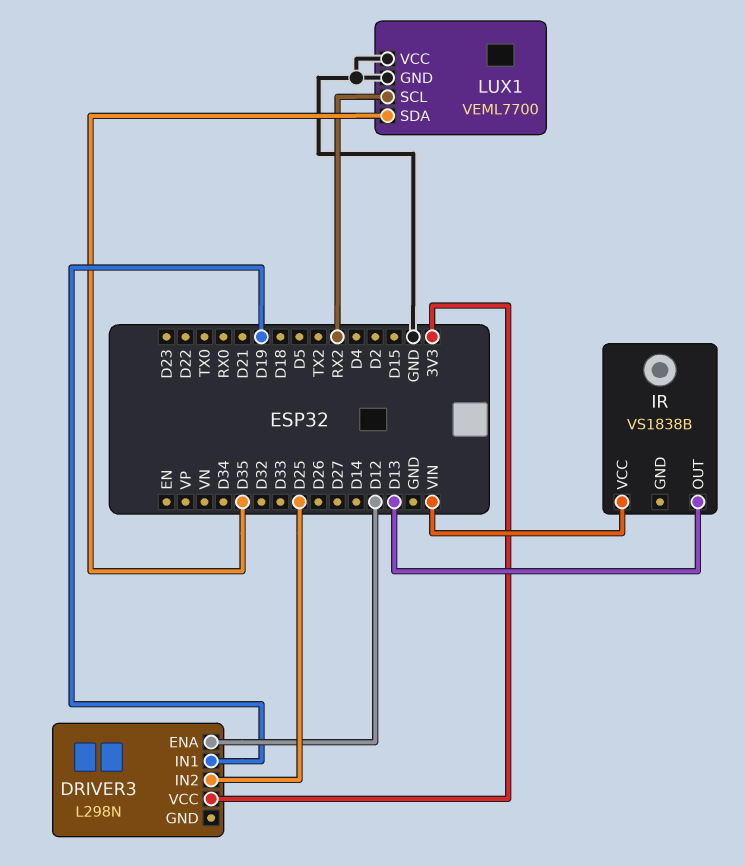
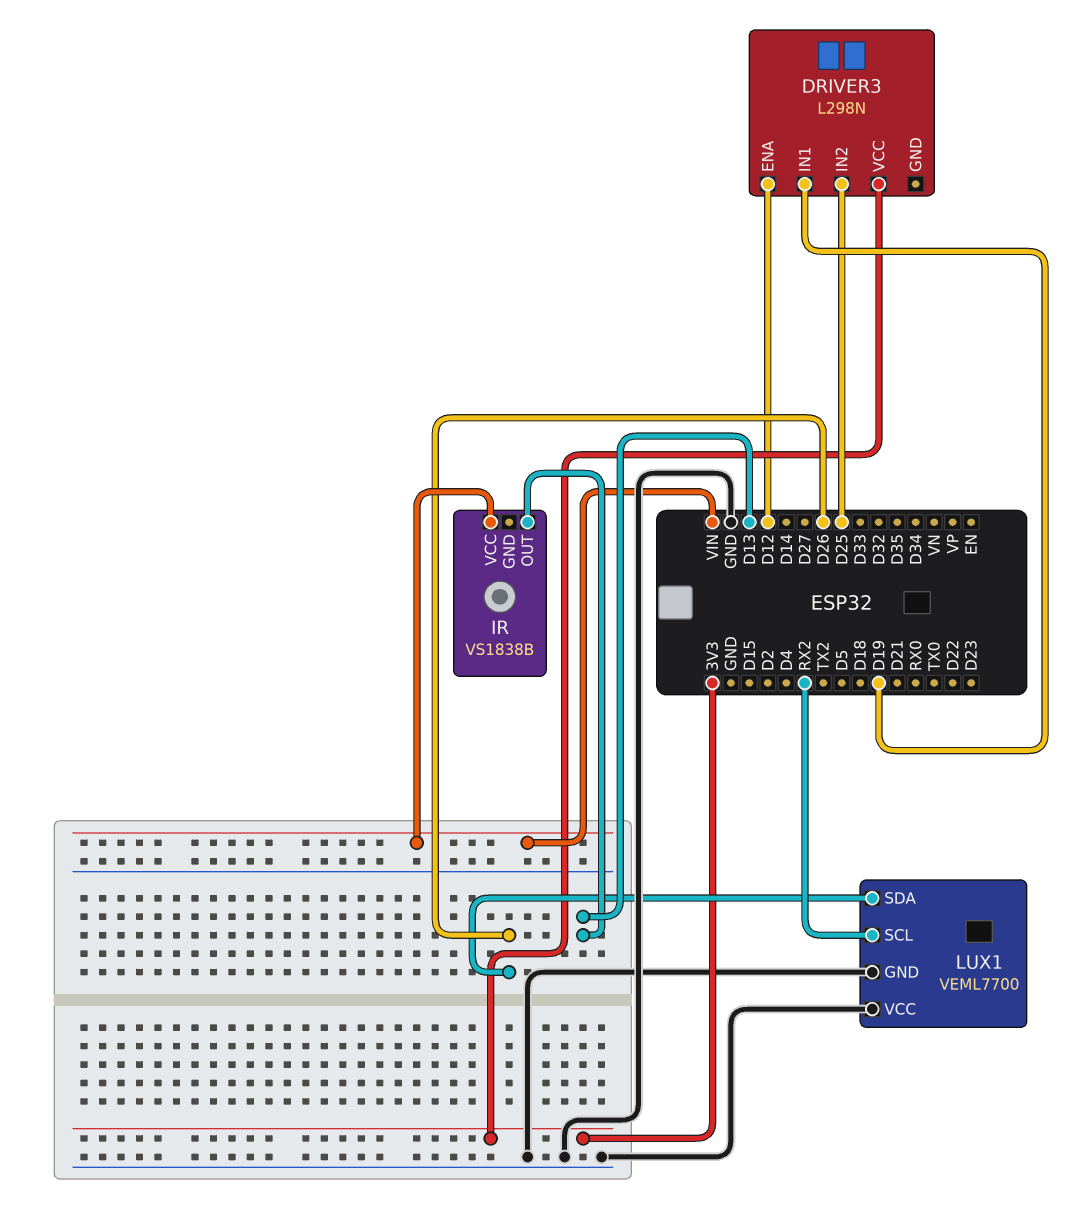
LUX1 pin SDA: D35 -> D26

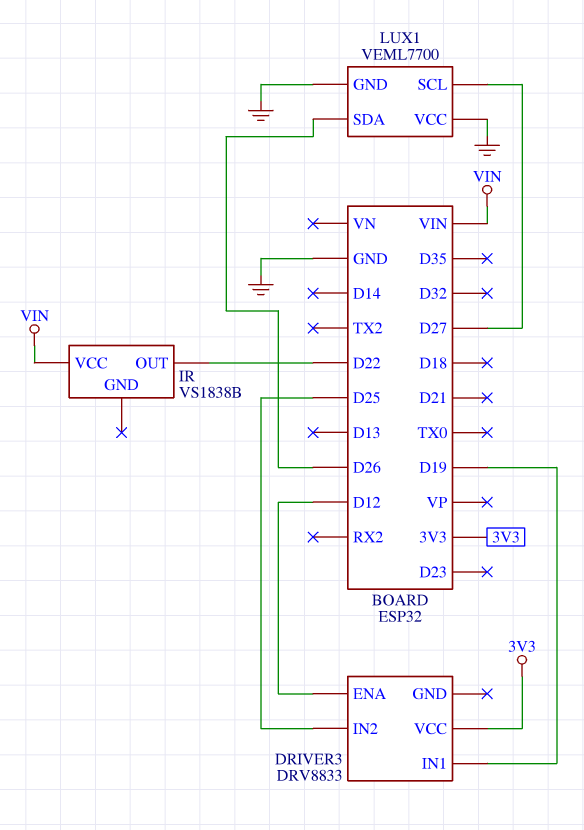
DRIVER3: L298N -> DRV8833
IR pin OUT: D13 -> D22
LUX1 pin SCL: RX2 -> D27

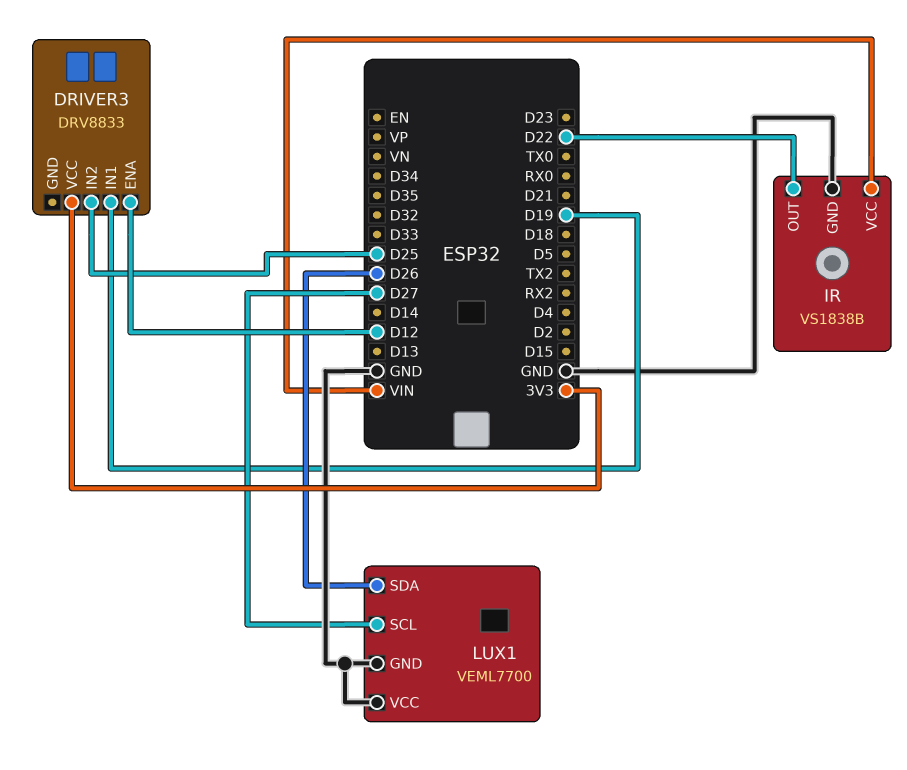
IR pin GND: none -> GND

